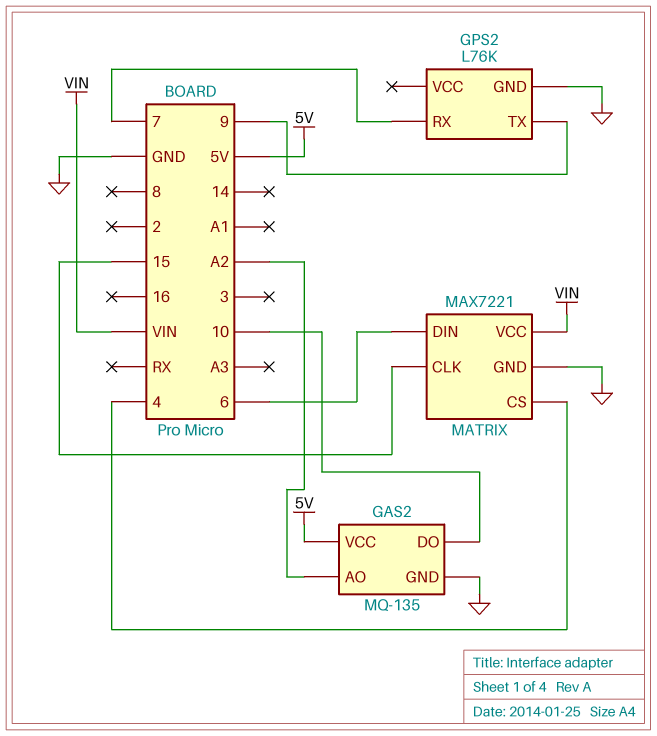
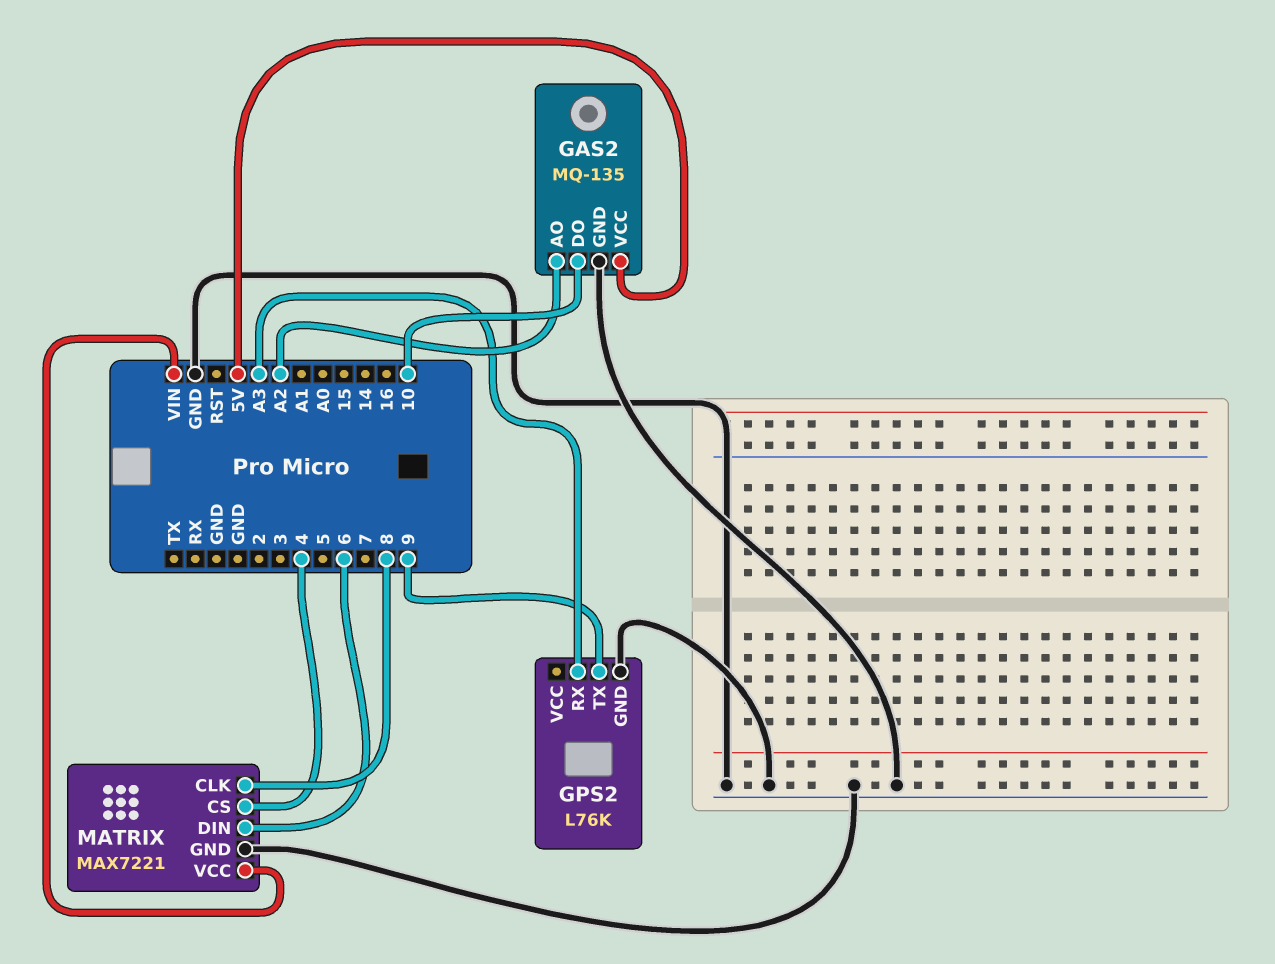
GPS2 pin RX: 7 -> A3
MATRIX pin CLK: 15 -> 8

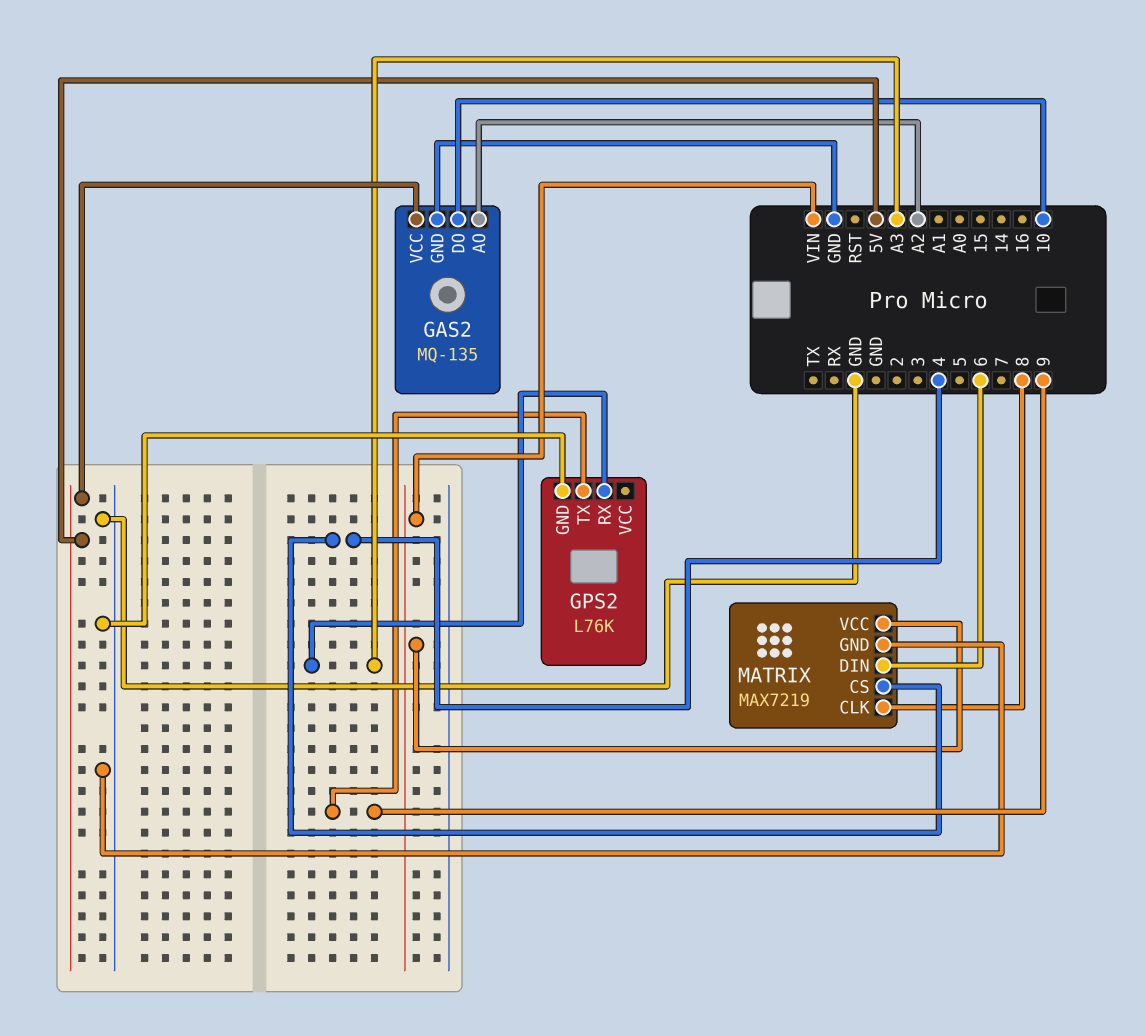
MATRIX: MAX7221 -> MAX7219

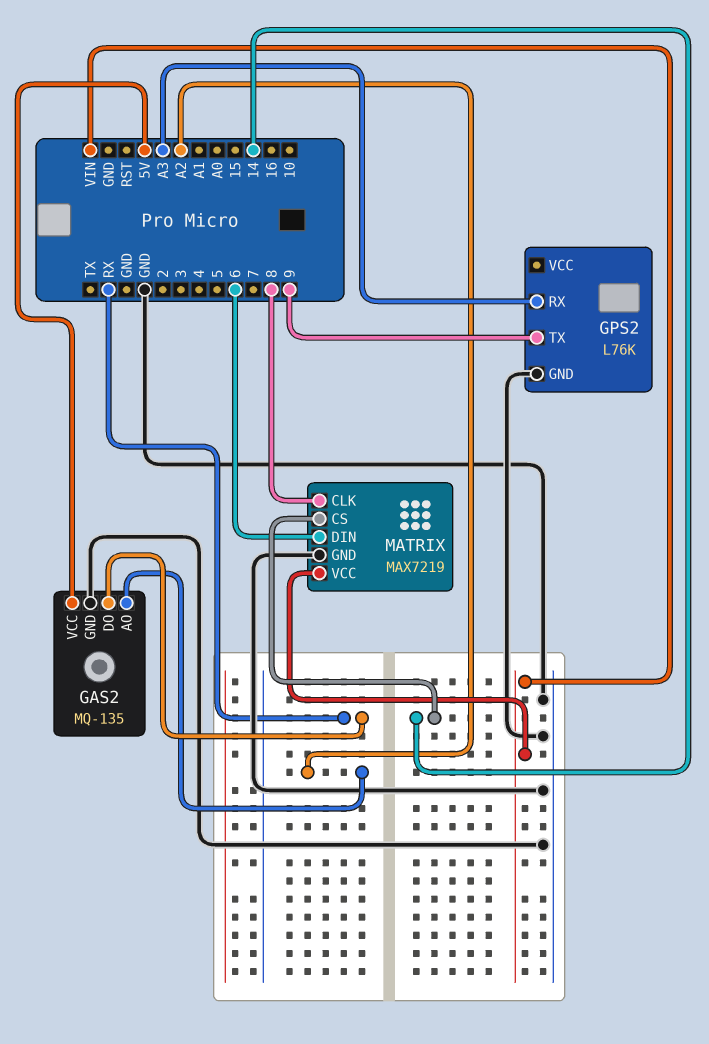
GAS2 pin DO: 10 -> RX
MATRIX pin CS: 4 -> 14

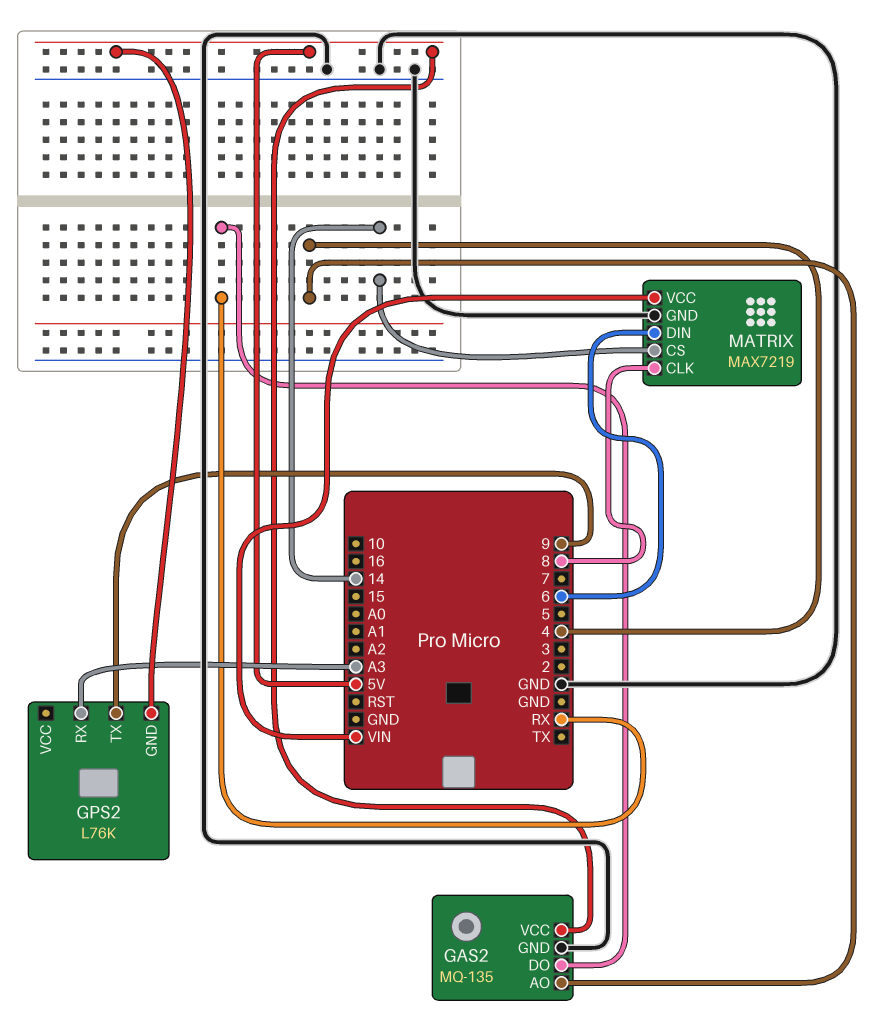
GAS2 pin AO: A2 -> 4
GPS2 pin GND: GND -> 5V

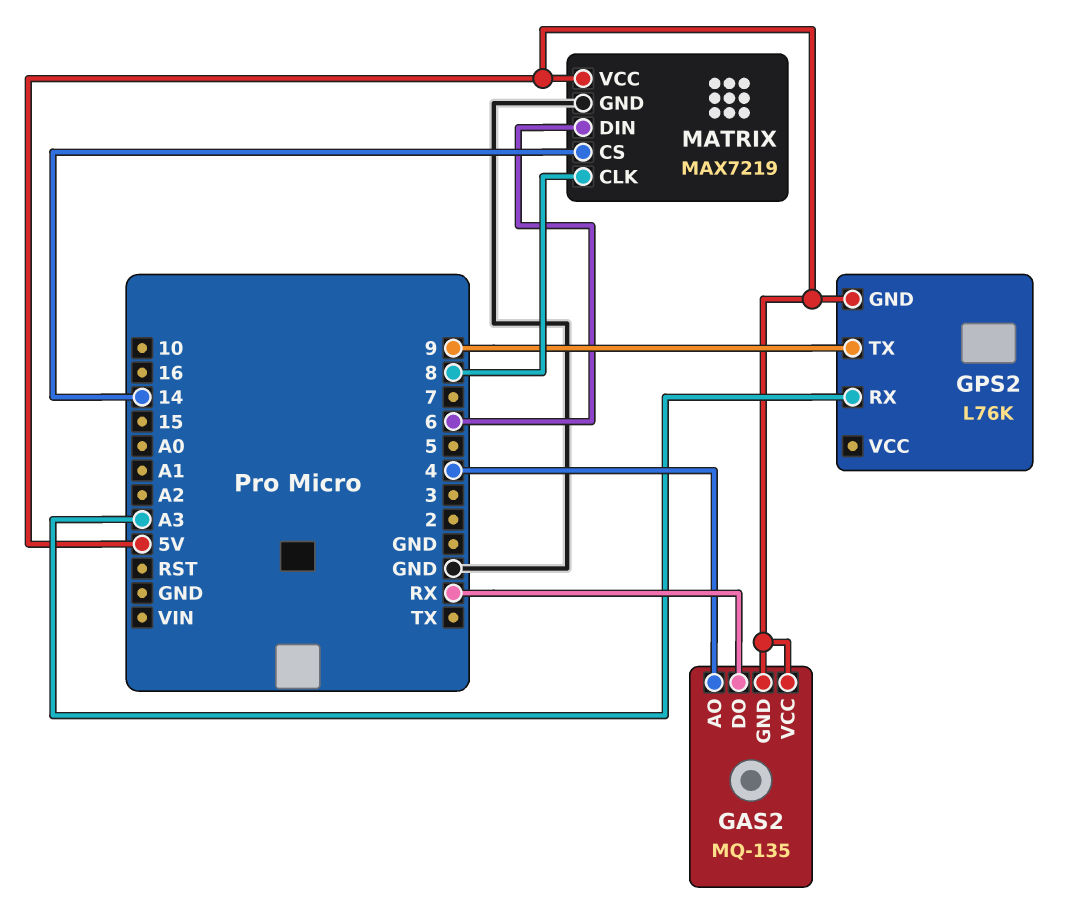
GAS2 pin GND: GND -> 5V
MATRIX pin VCC: VIN -> 5V

